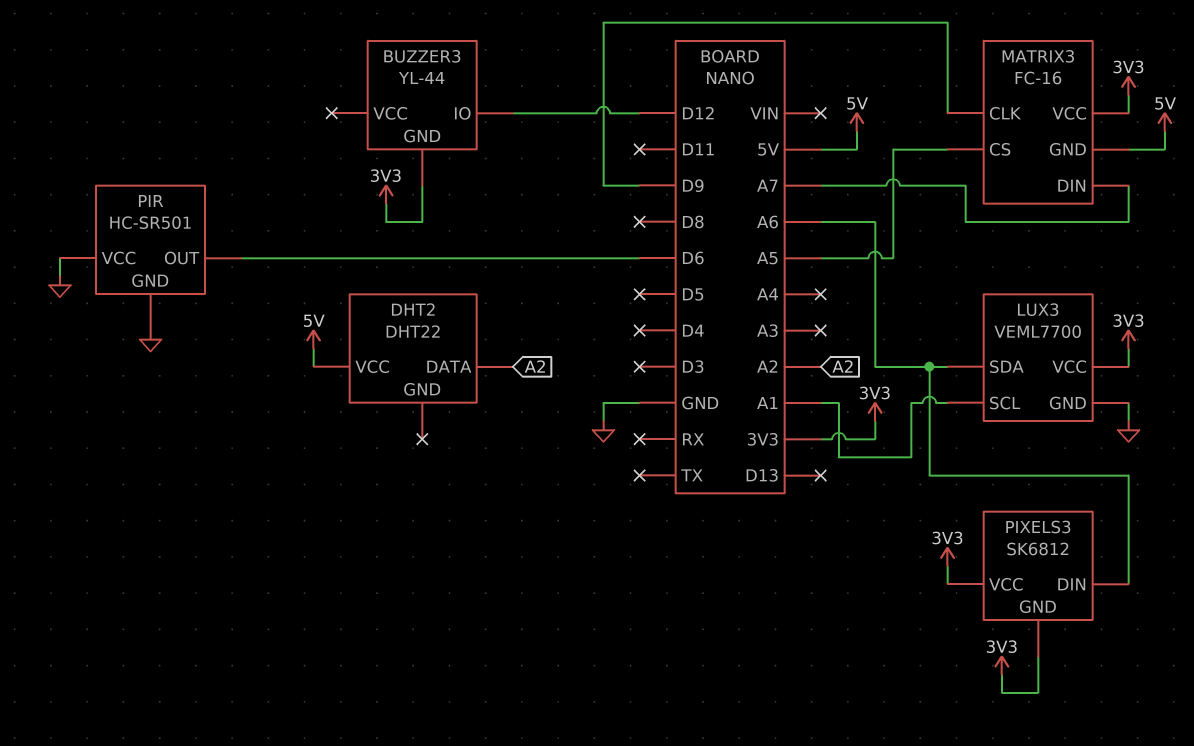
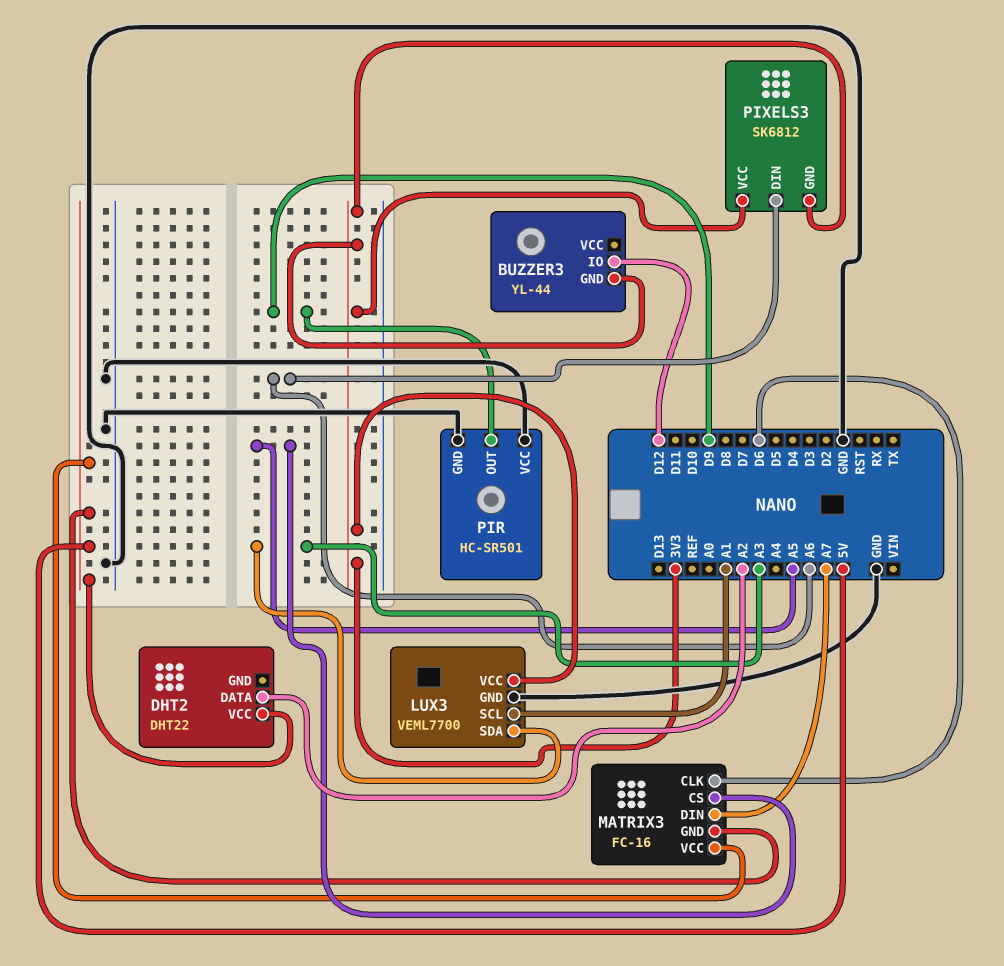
LUX3 pin SDA: A6 -> A3
MATRIX3 pin CLK: D9 -> D6
MATRIX3 pin VCC: 3V3 -> 5V
PIR pin OUT: D6 -> D9

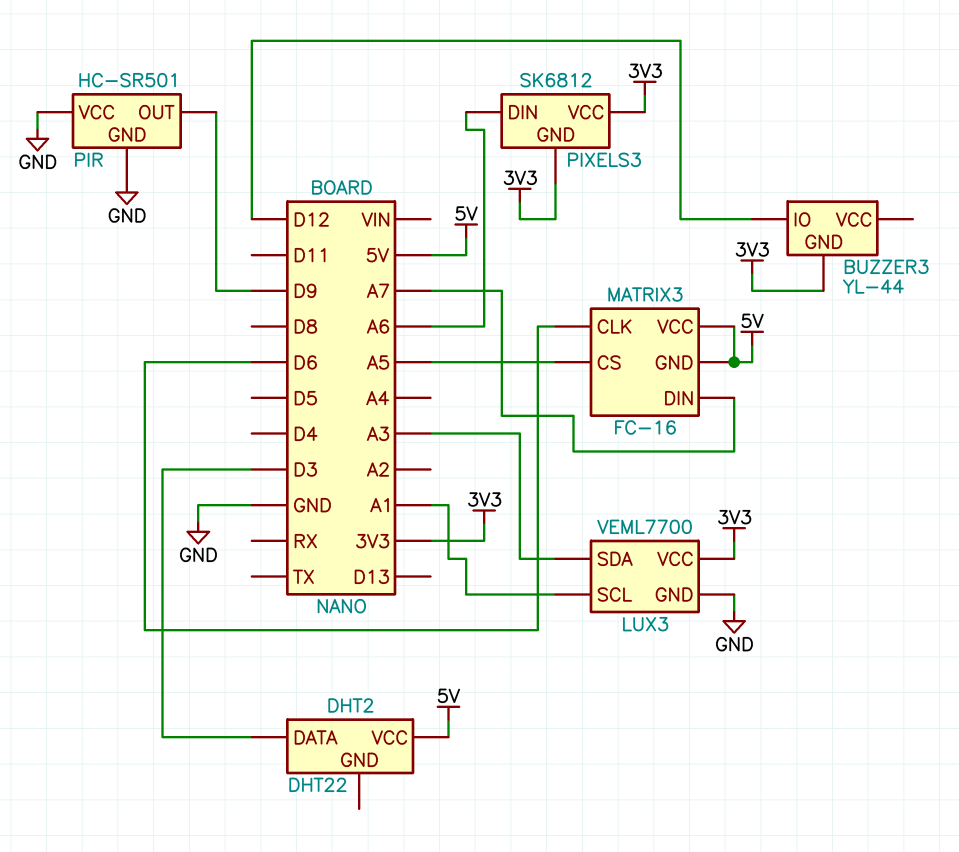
DHT2 pin DATA: A2 -> D3

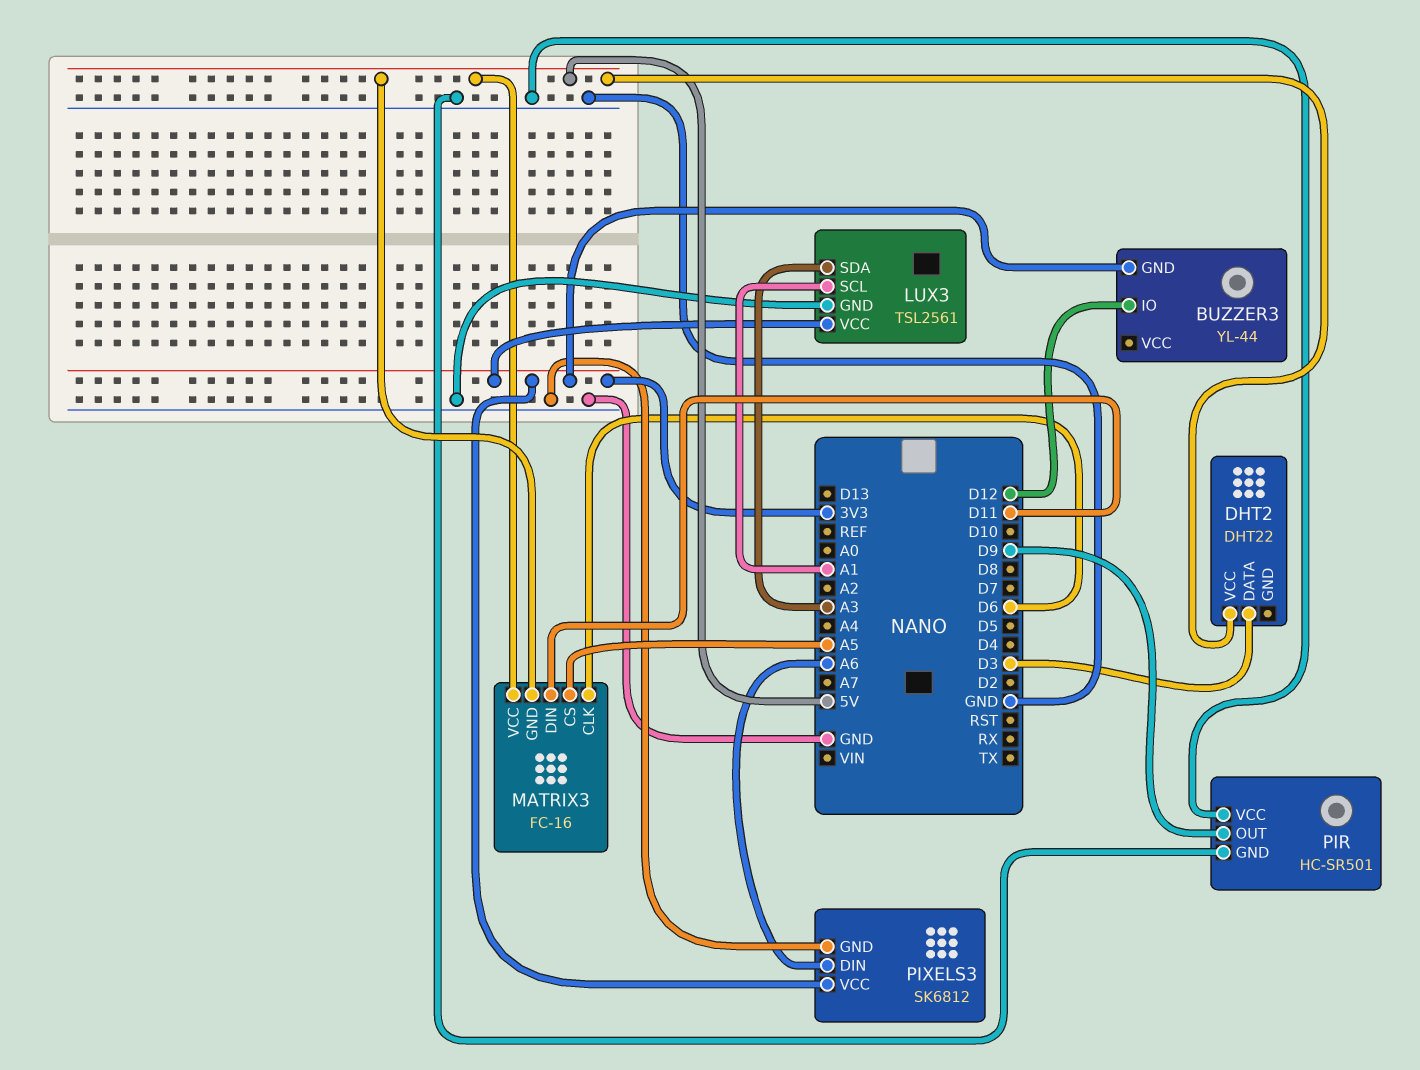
LUX3: VEML7700 -> TSL2561
MATRIX3 pin DIN: A7 -> D11
PIXELS3 pin GND: 3V3 -> GND

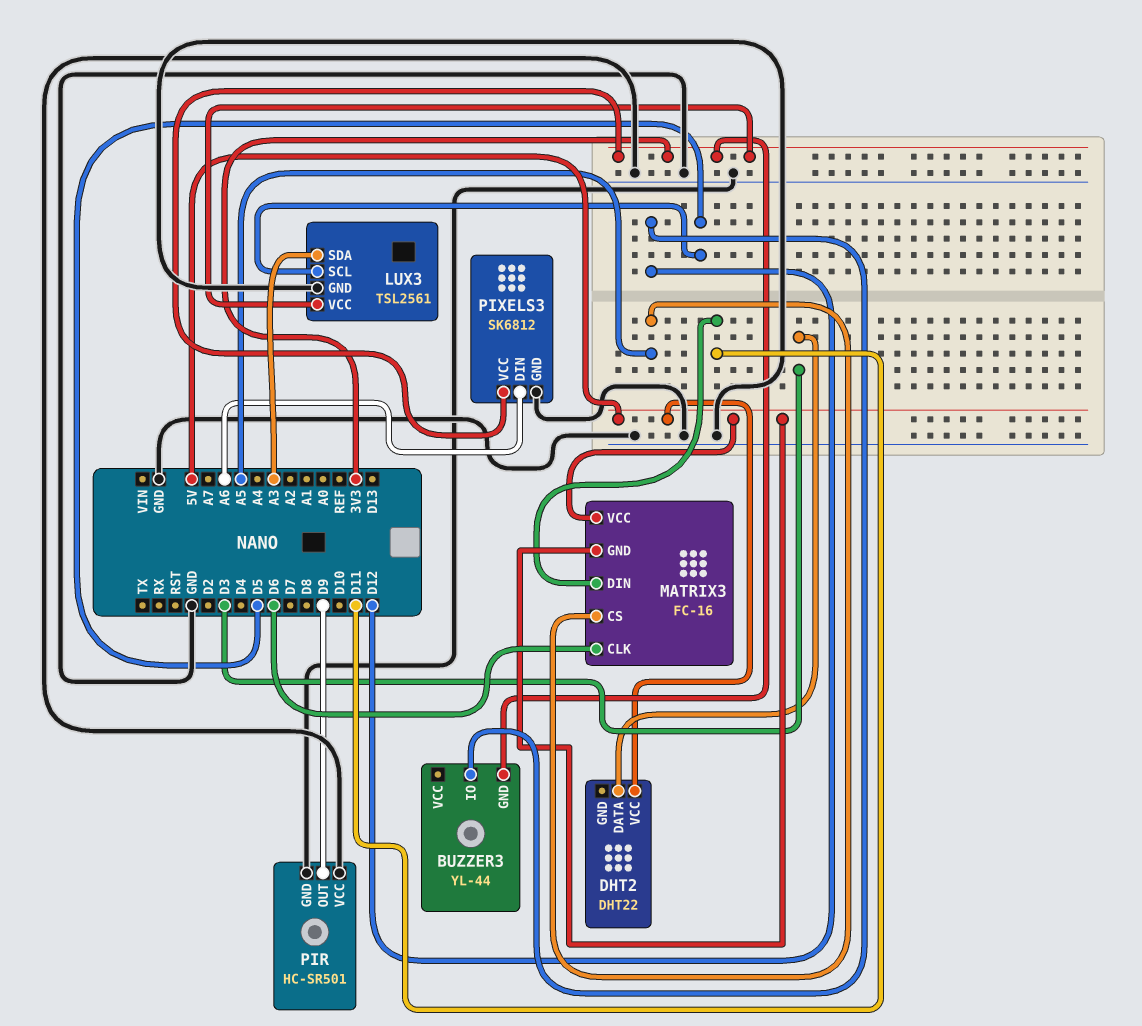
LUX3 pin SCL: A1 -> D5

